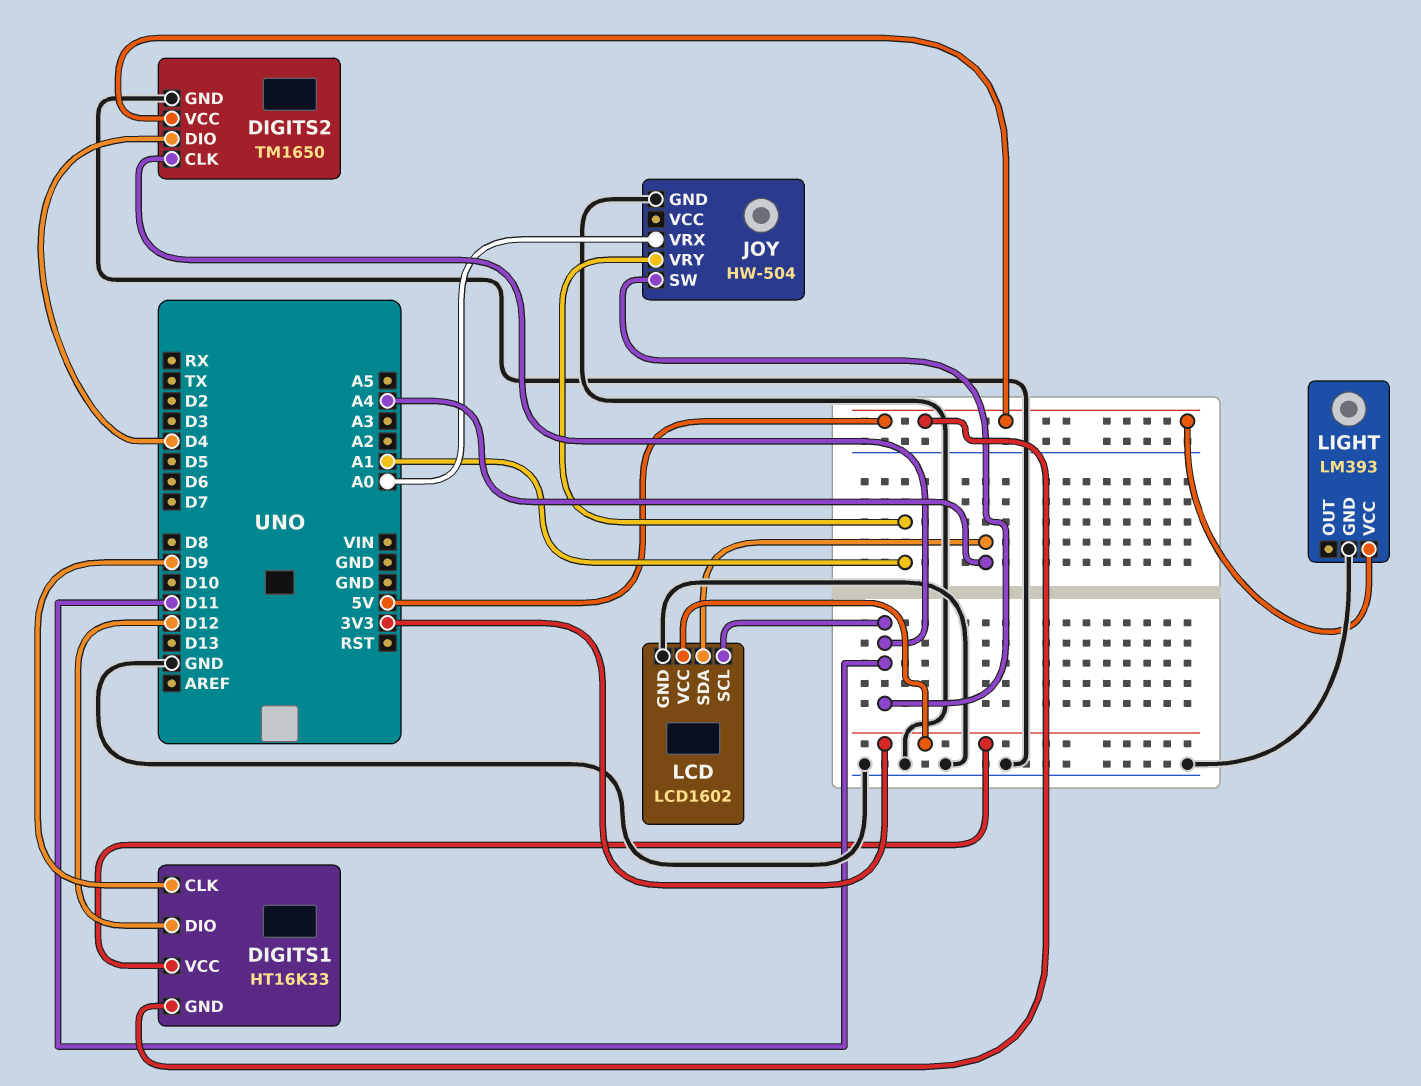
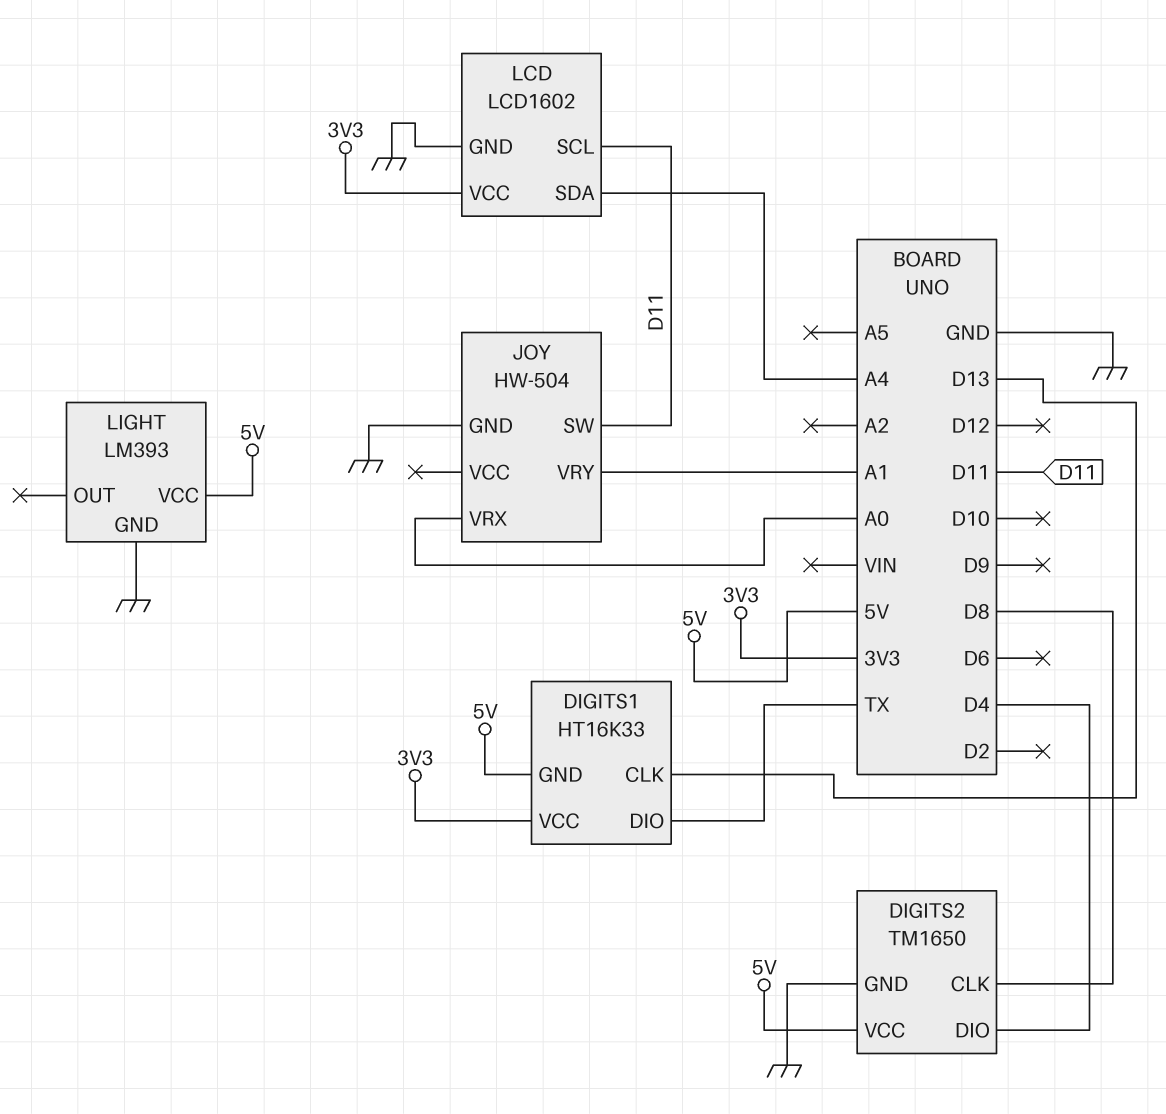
DIGITS1 pin CLK: D9 -> D13
DIGITS1 pin DIO: D12 -> TX
DIGITS2 pin CLK: D11 -> D8

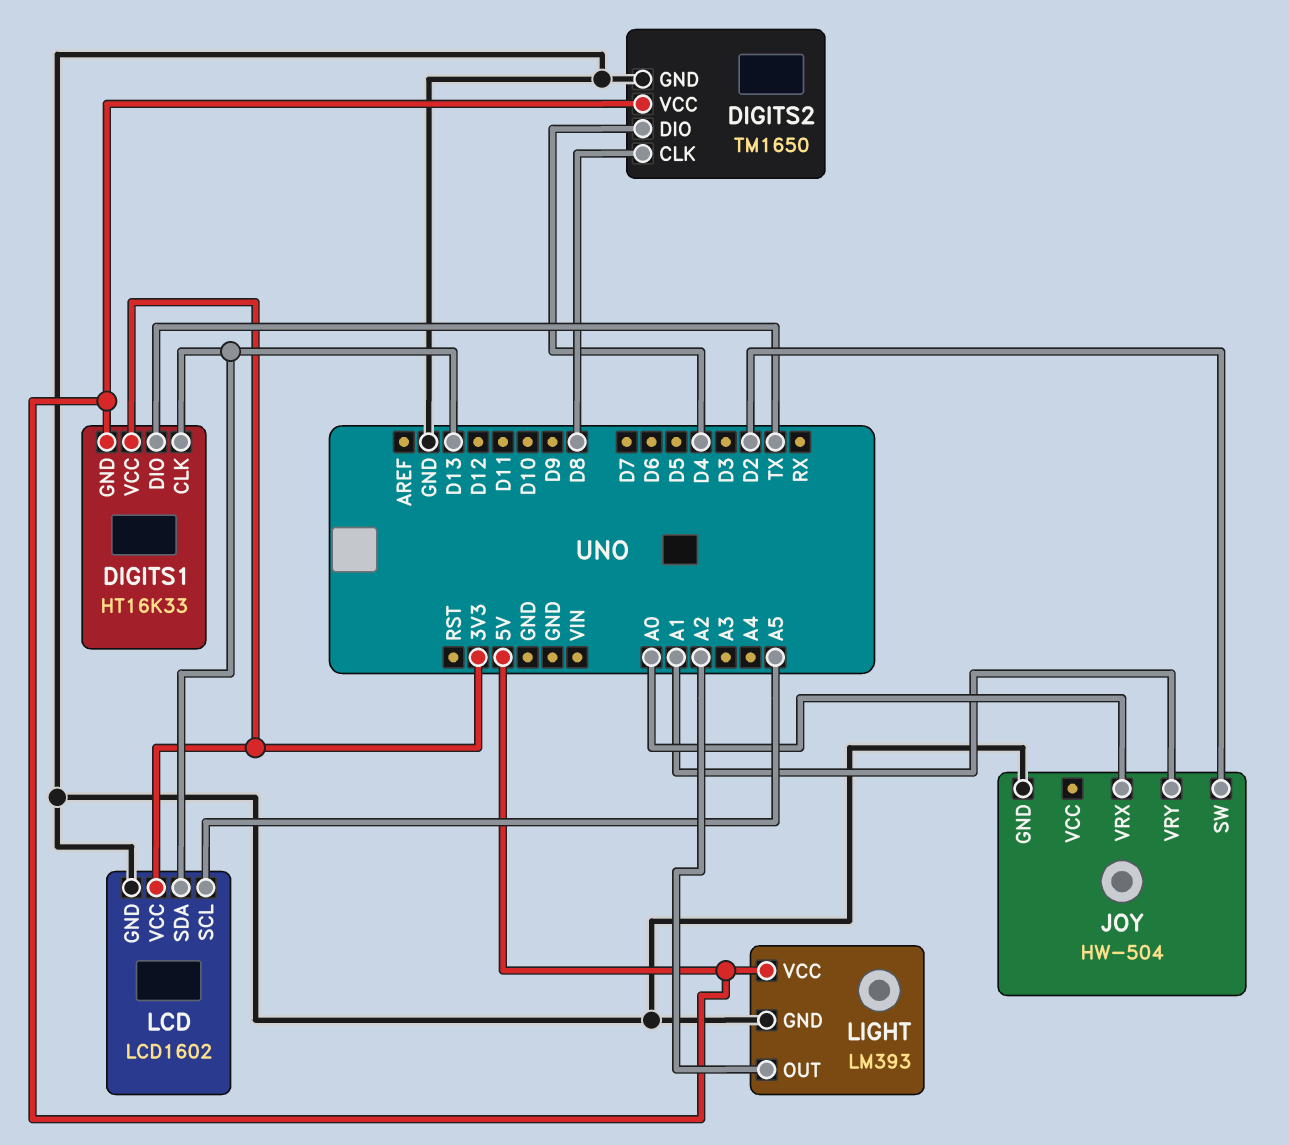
JOY pin SW: D11 -> D2
LCD pin SCL: D11 -> A5
LCD pin SDA: A4 -> D13
LIGHT pin OUT: none -> A2

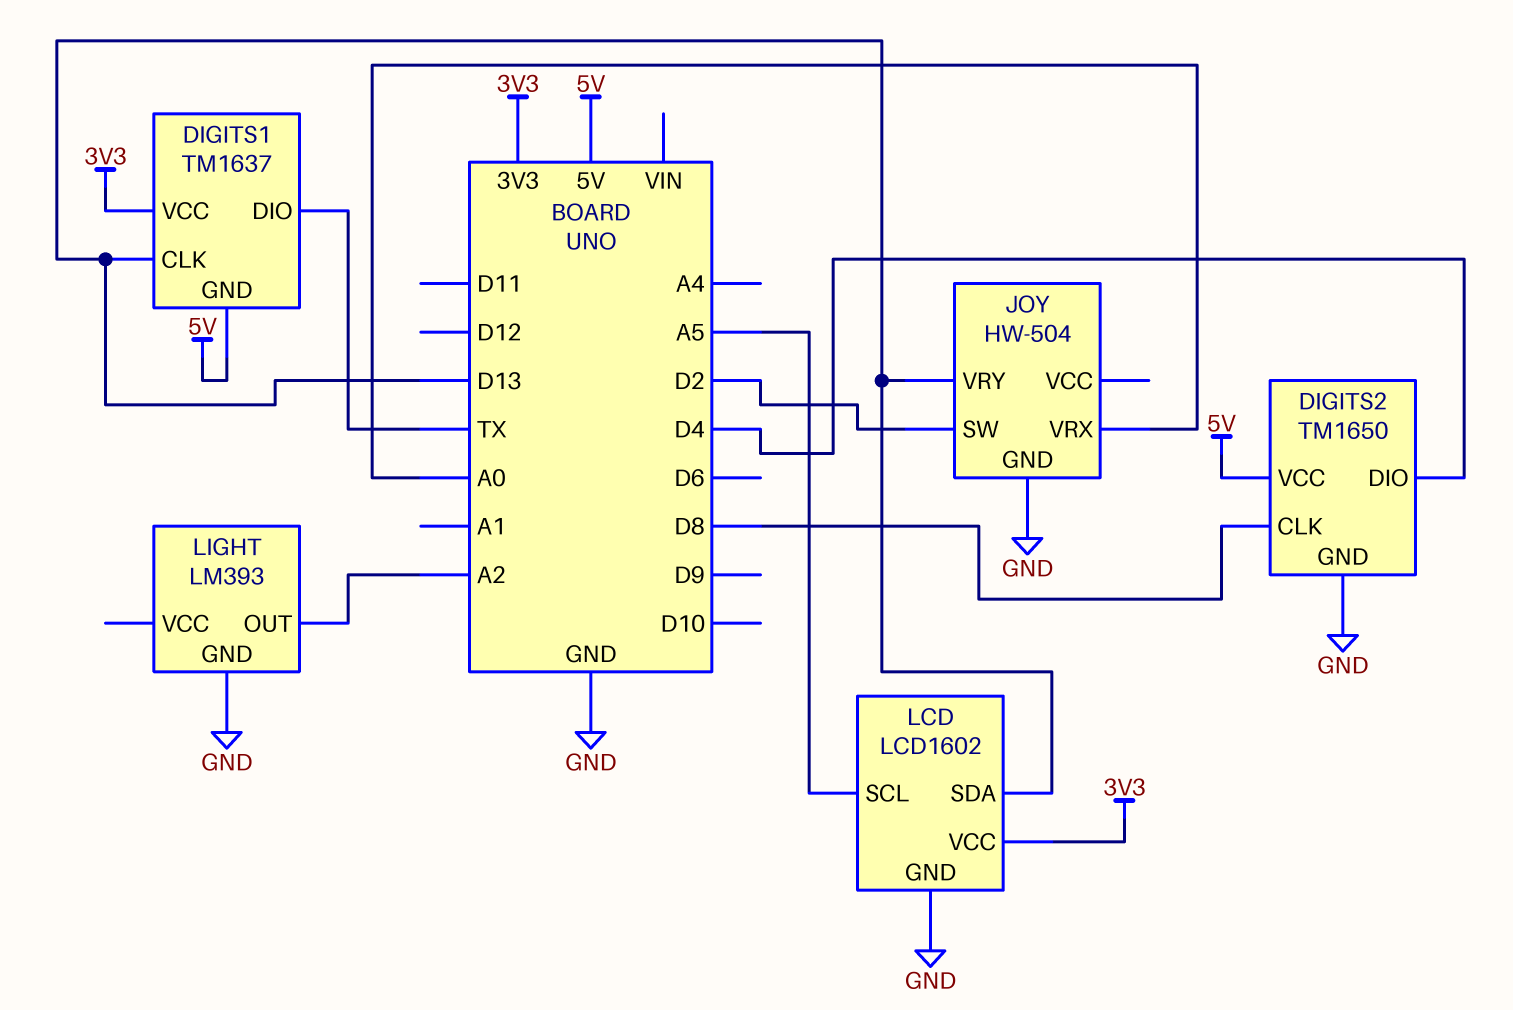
DIGITS1: HT16K33 -> TM1637
JOY pin VRY: A1 -> D13
LIGHT pin VCC: 5V -> none

